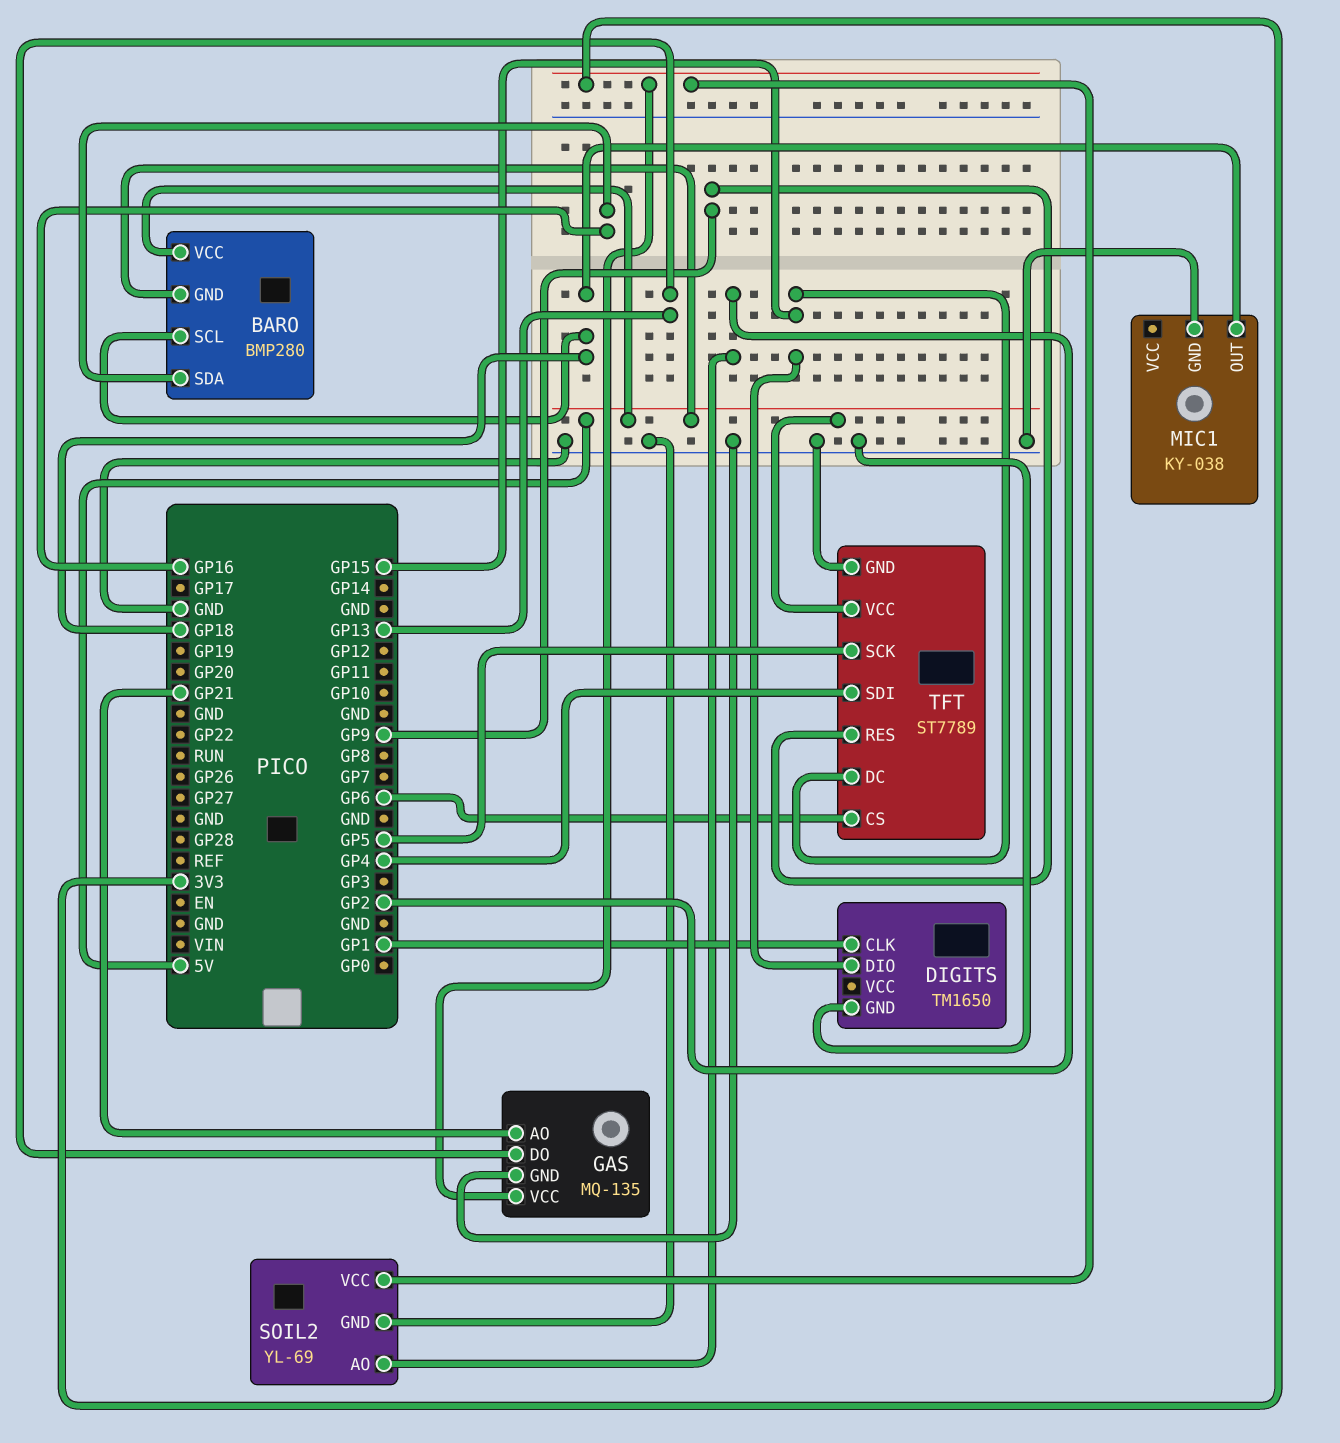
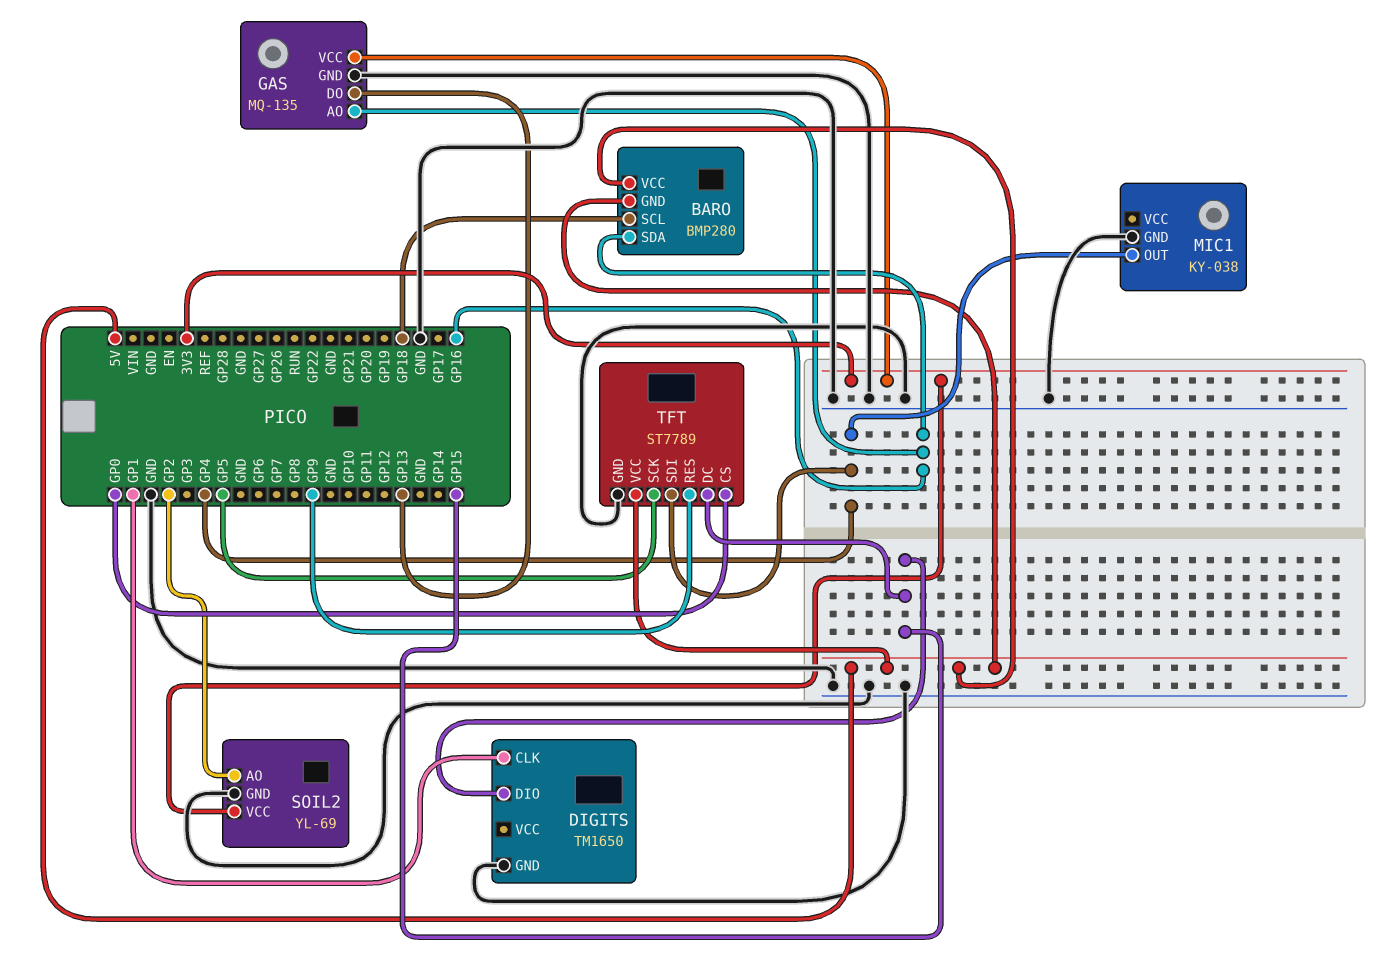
GAS pin AO: GP21 -> GP16
MIC1 pin OUT: GP18 -> GP4
TFT pin CS: GP6 -> GP0

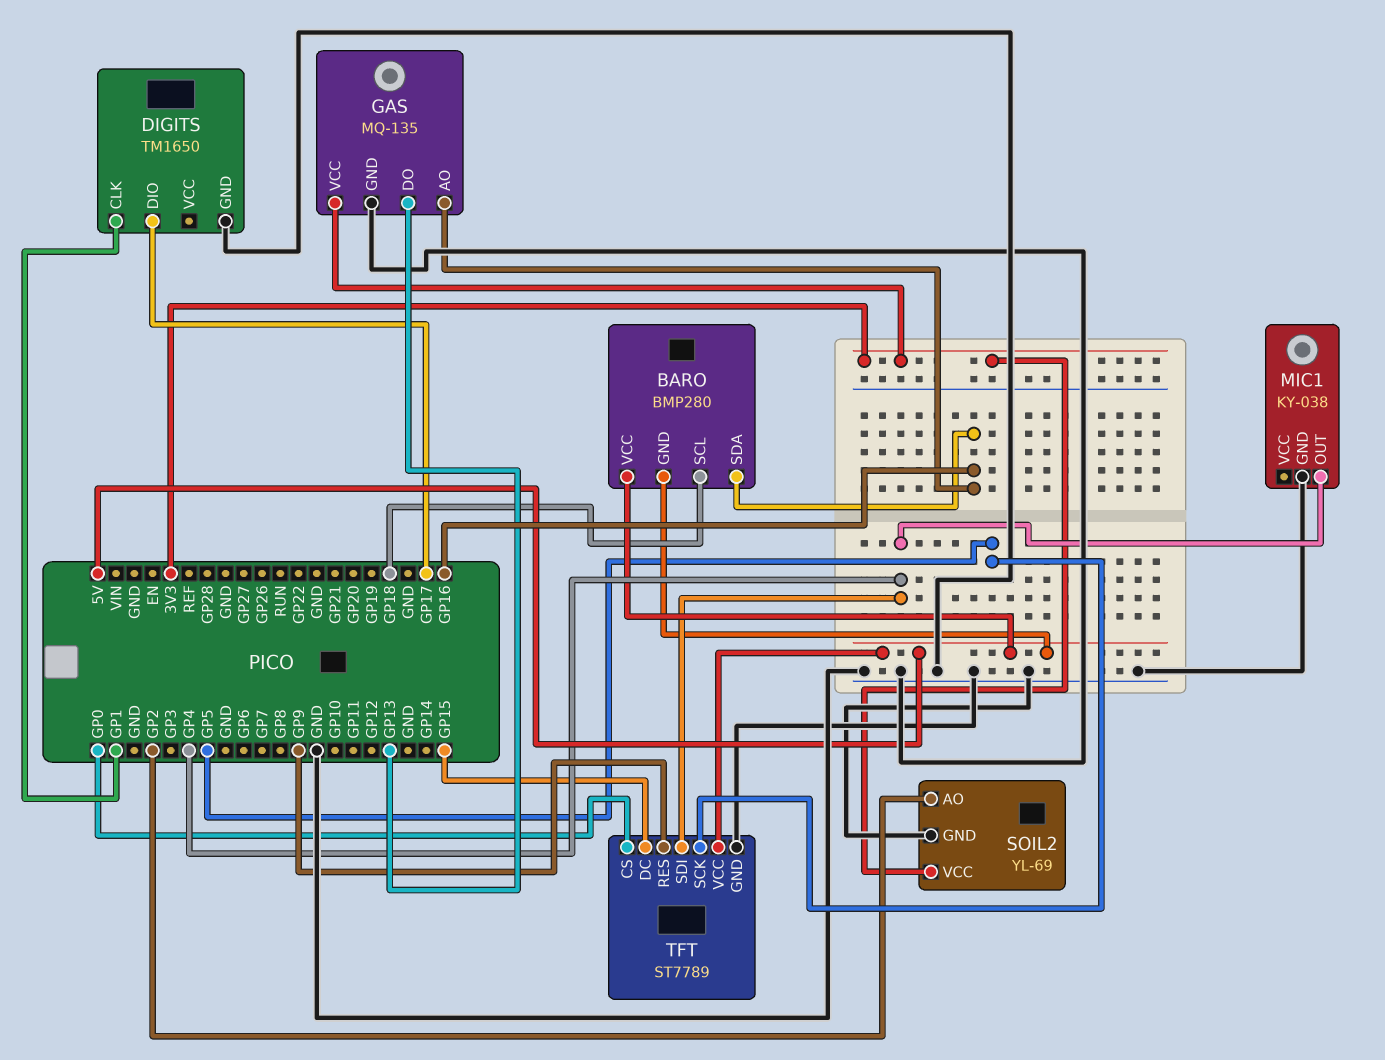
DIGITS pin DIO: GP15 -> GP17

